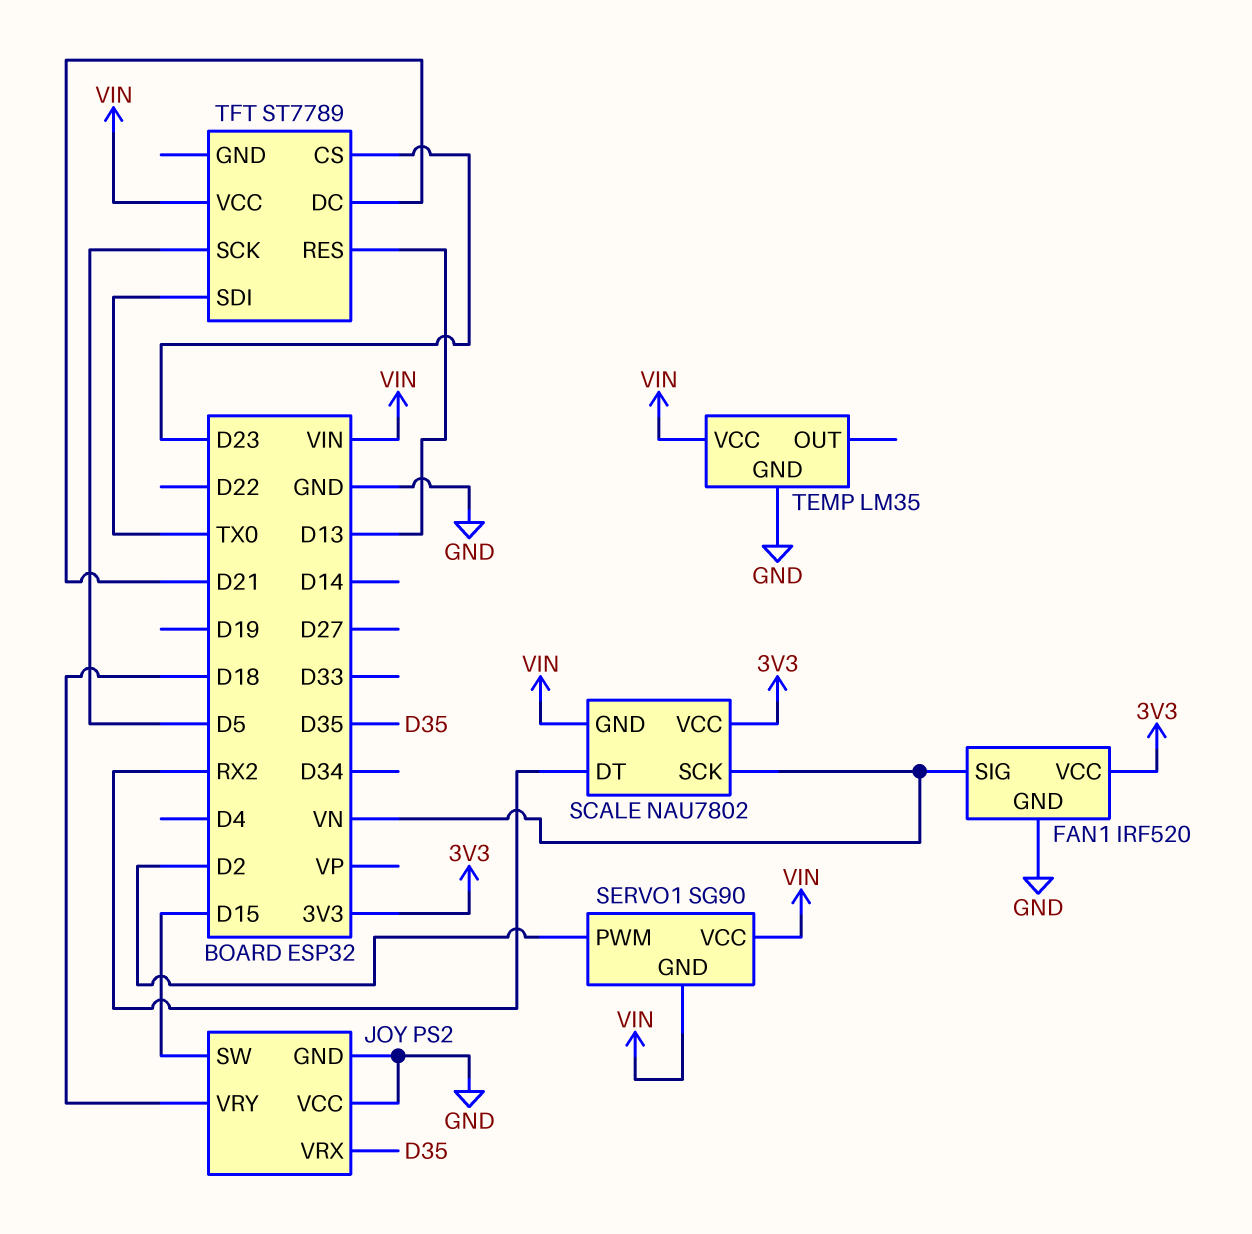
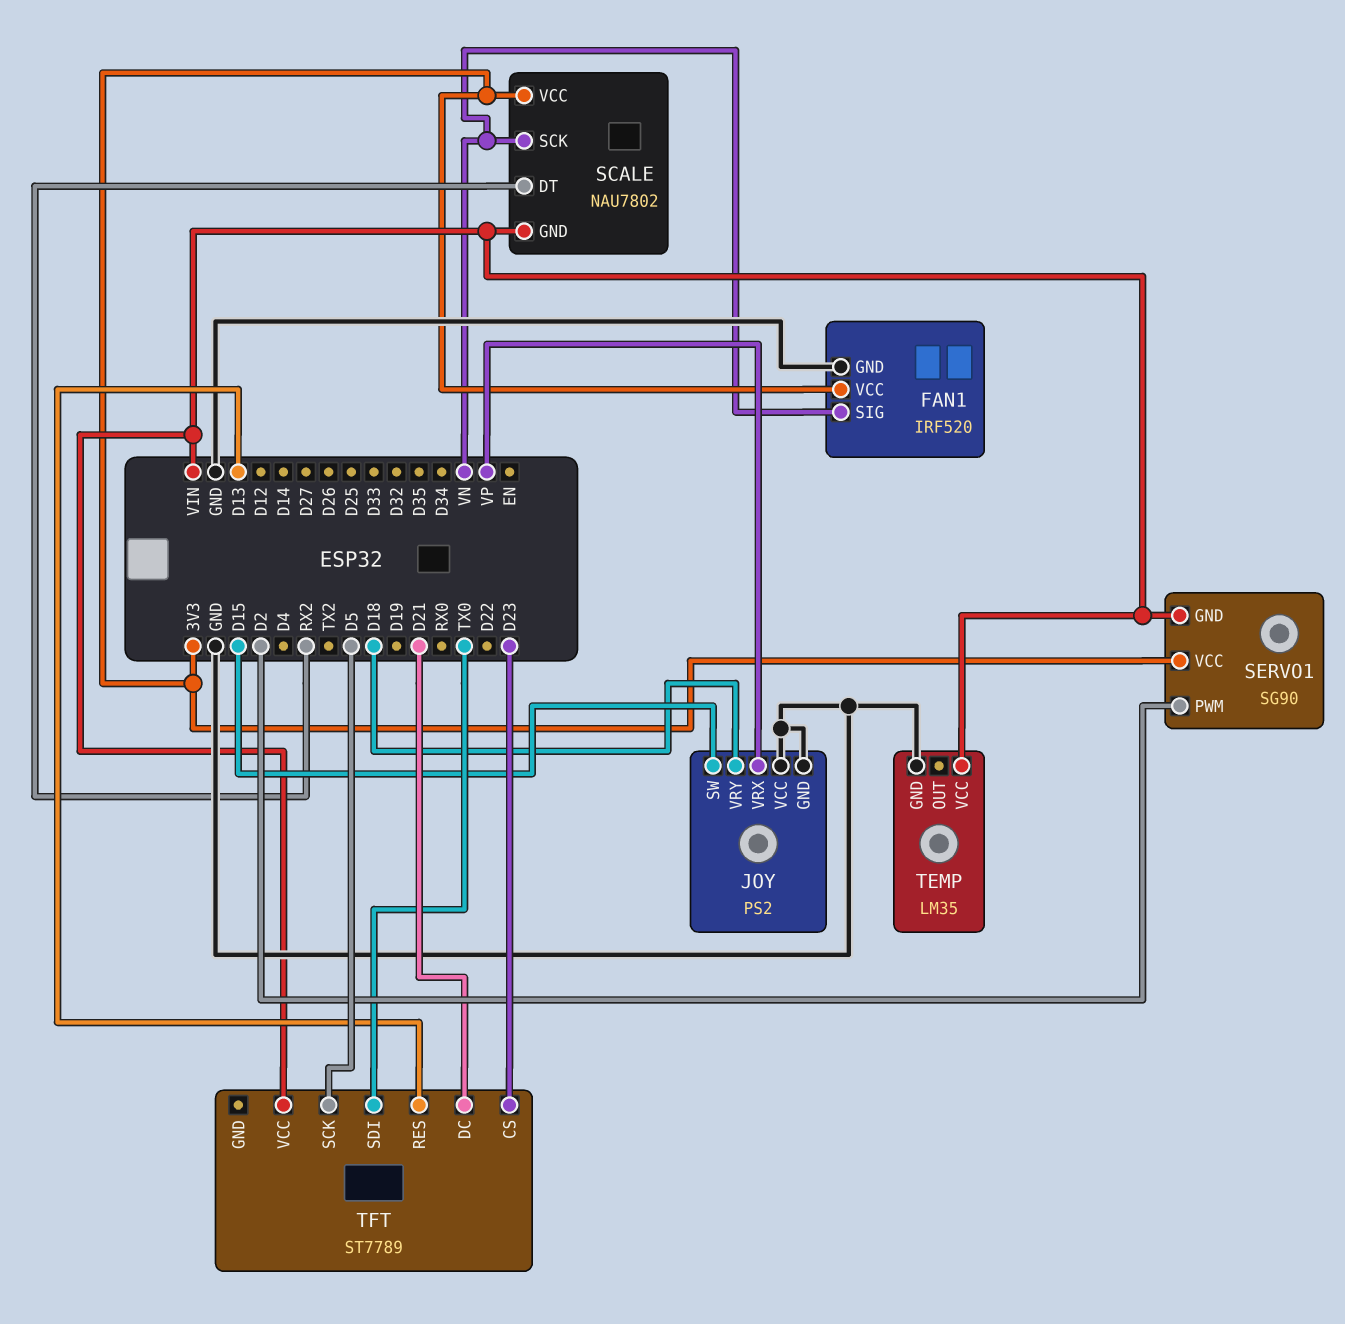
JOY pin VRX: D35 -> VP
SERVO1 pin VCC: VIN -> 3V3

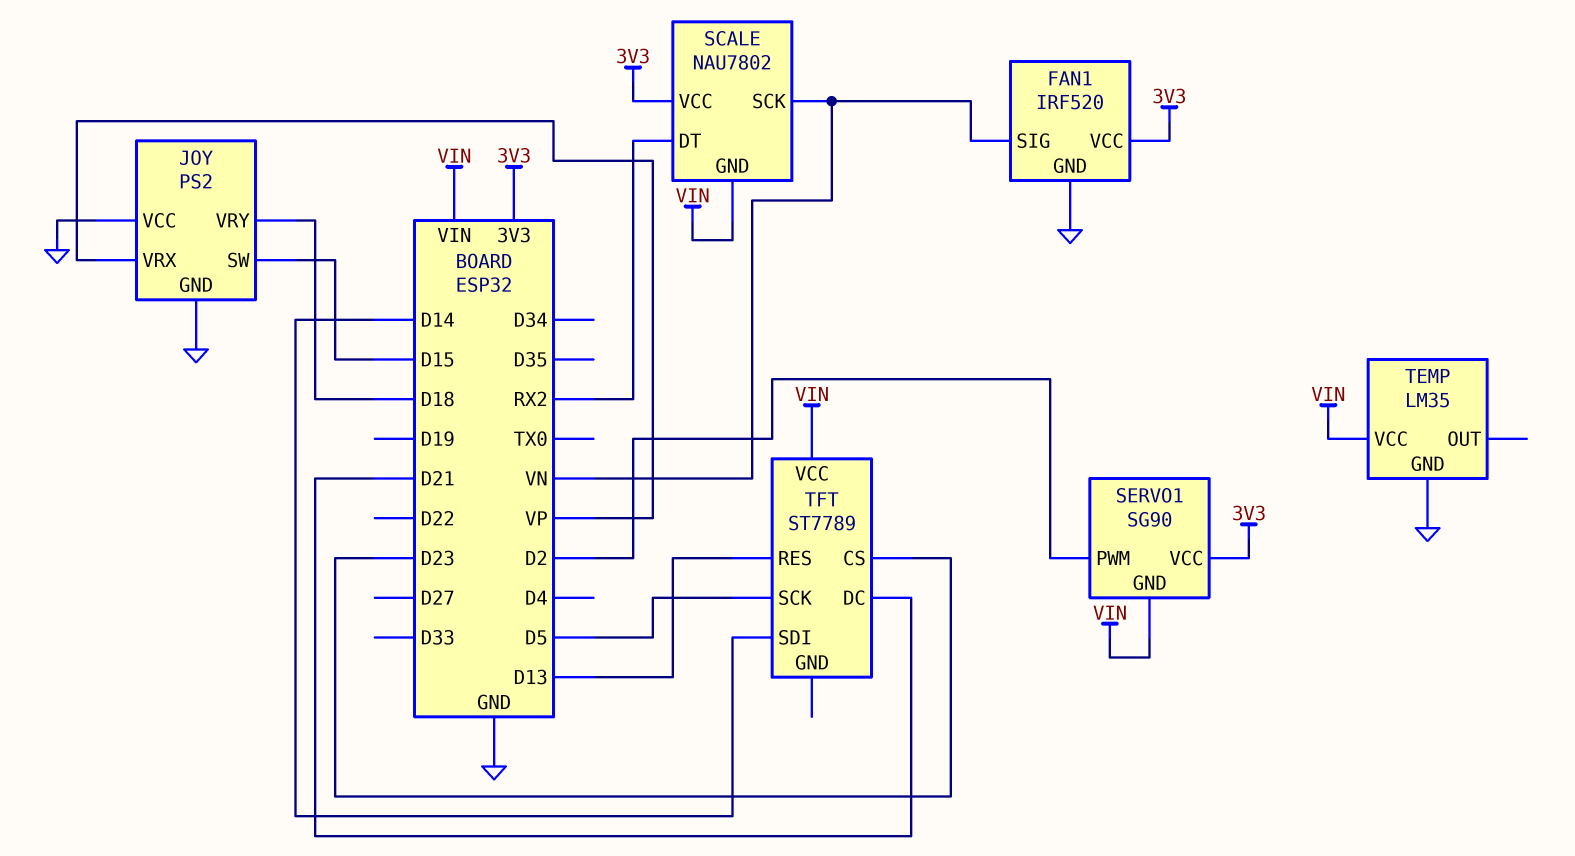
TFT pin SDI: TX0 -> D14

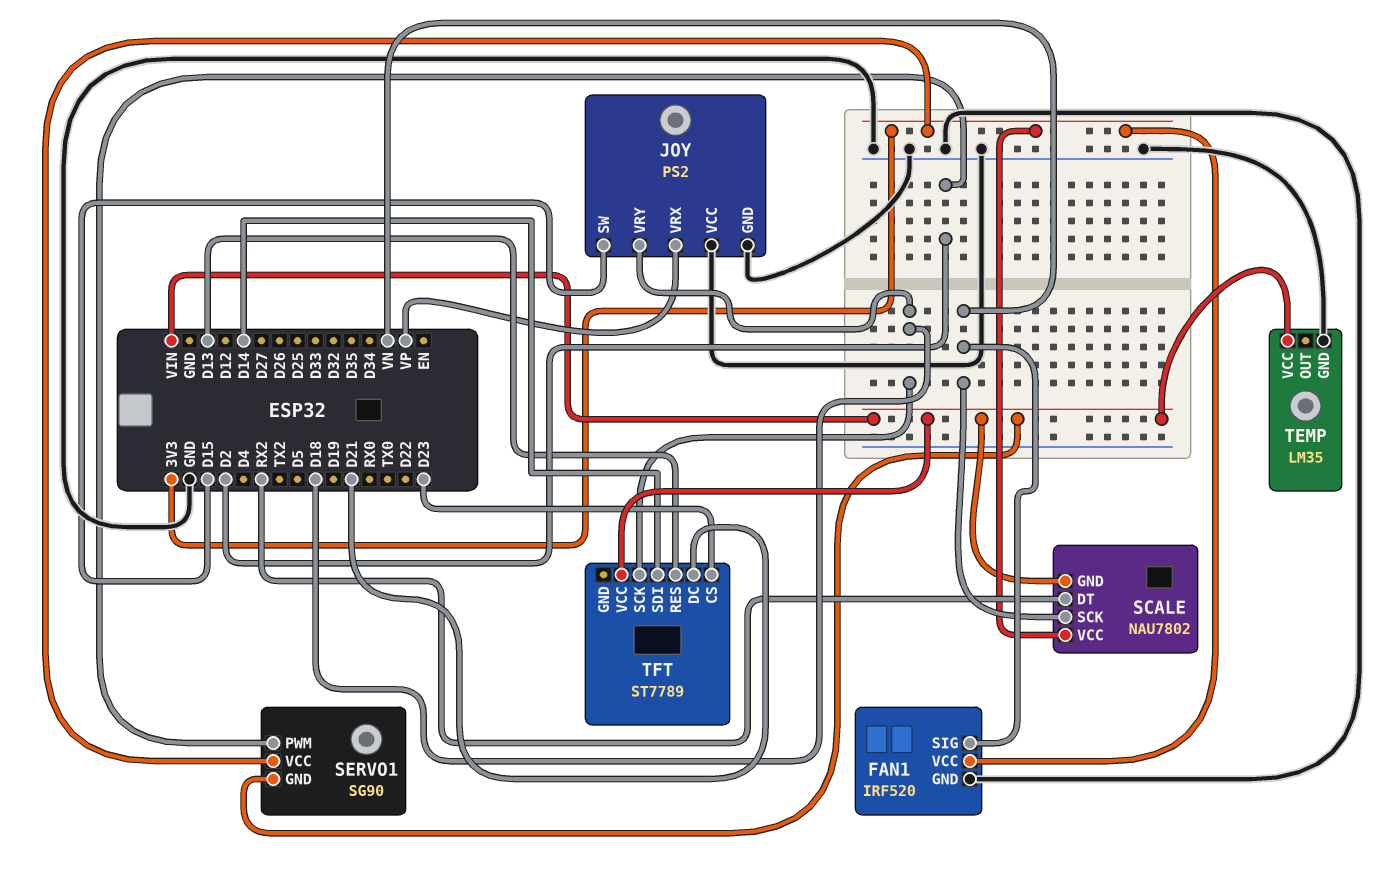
TFT pin SCK: D5 -> D18

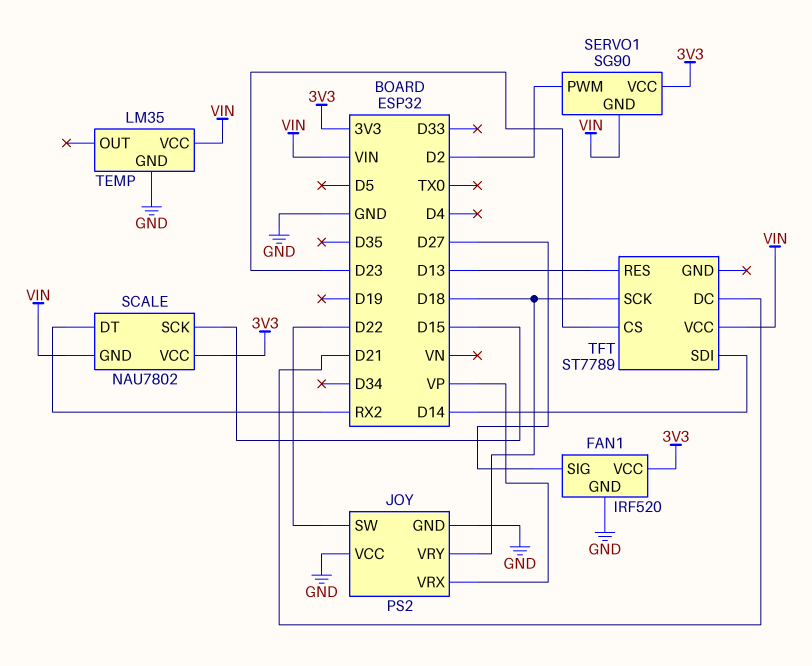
FAN1 pin SIG: VN -> D27
JOY pin SW: D15 -> D22
SCALE pin SCK: VN -> D15

